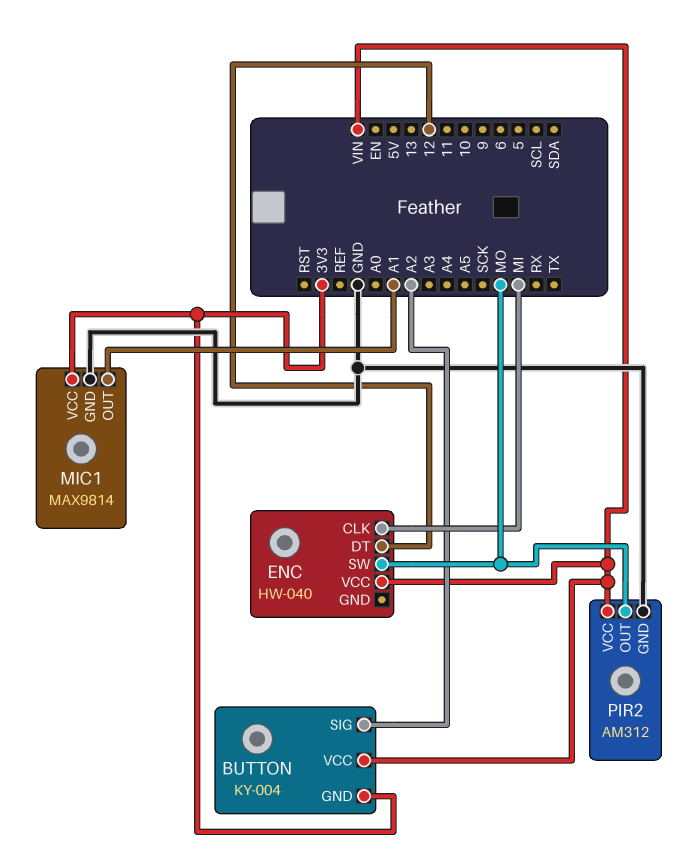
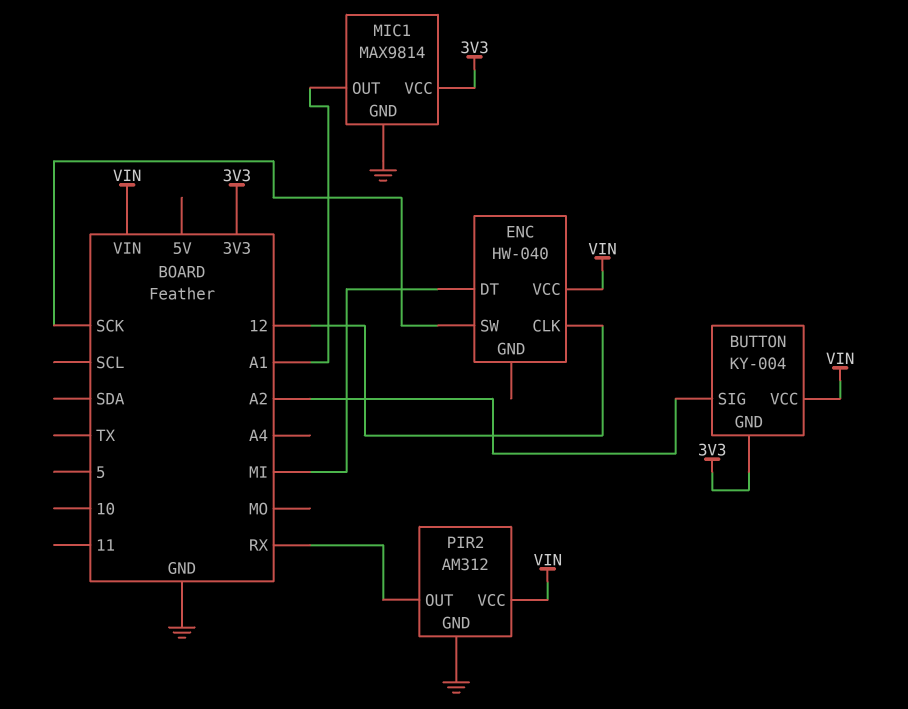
ENC pin CLK: MI -> 12
ENC pin DT: 12 -> MI
ENC pin SW: MO -> SCK
PIR2 pin OUT: MO -> RX

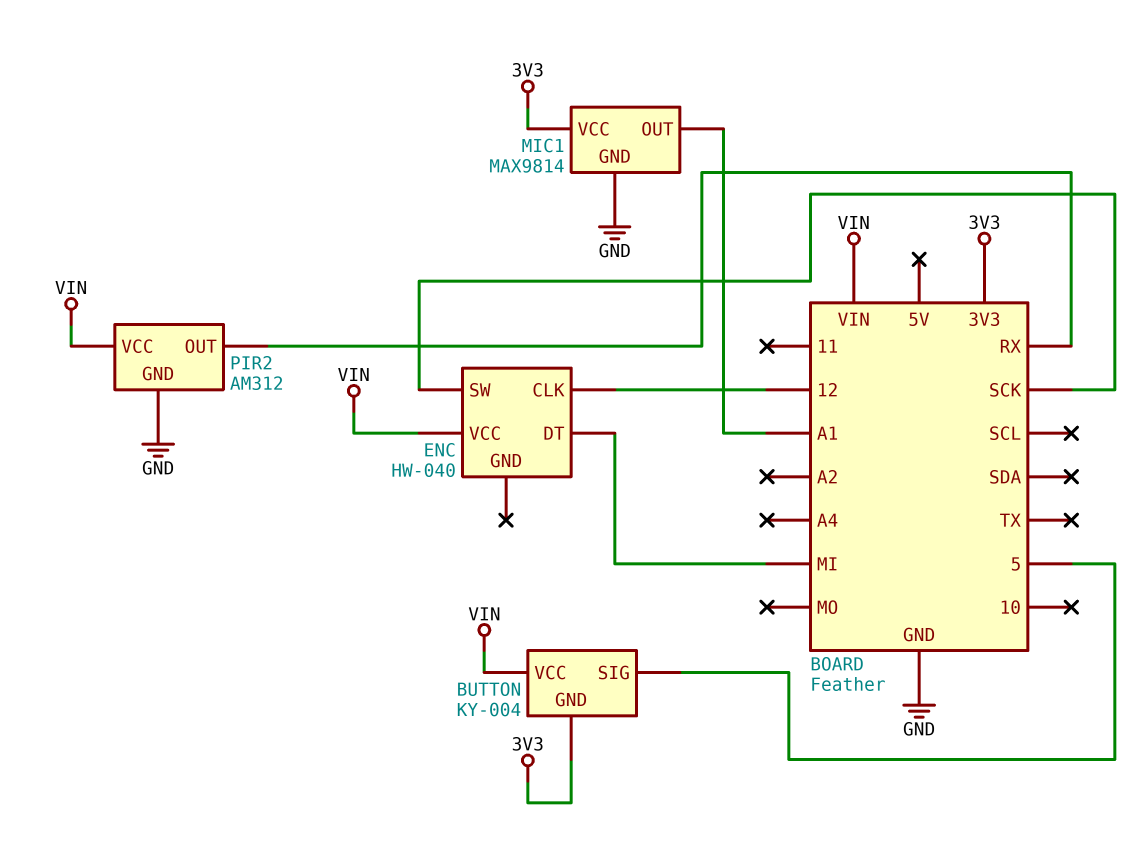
BUTTON pin SIG: A2 -> 5

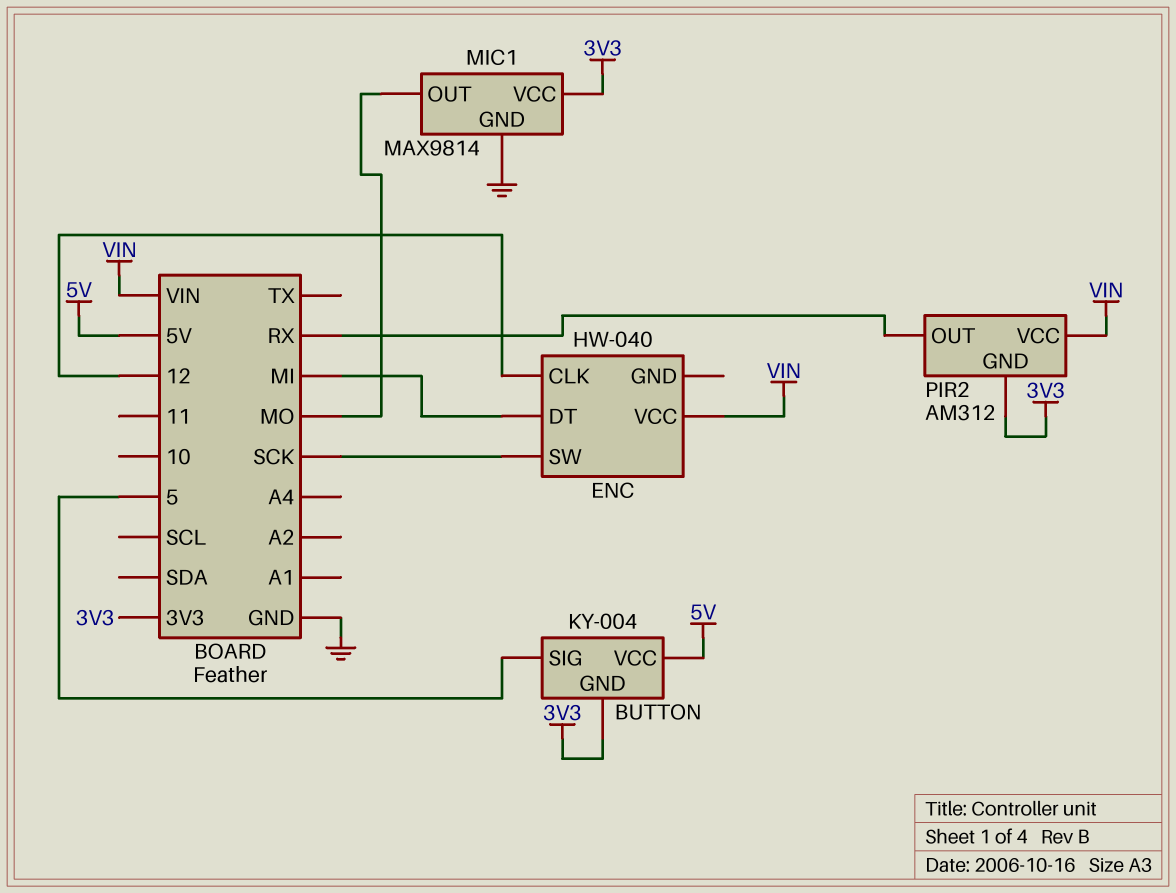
BUTTON pin VCC: VIN -> 5V
MIC1 pin OUT: A1 -> MO
PIR2 pin GND: GND -> 3V3

